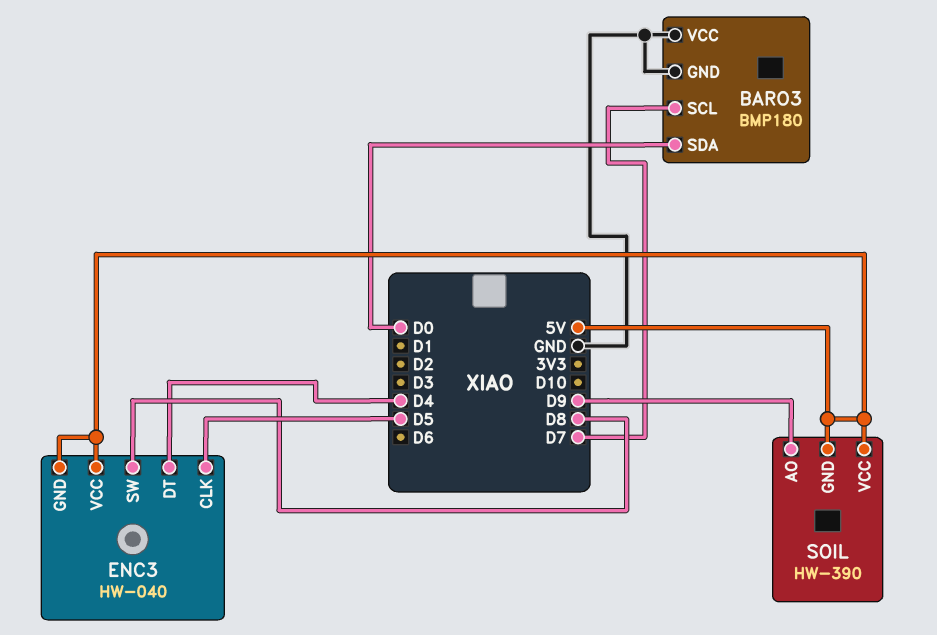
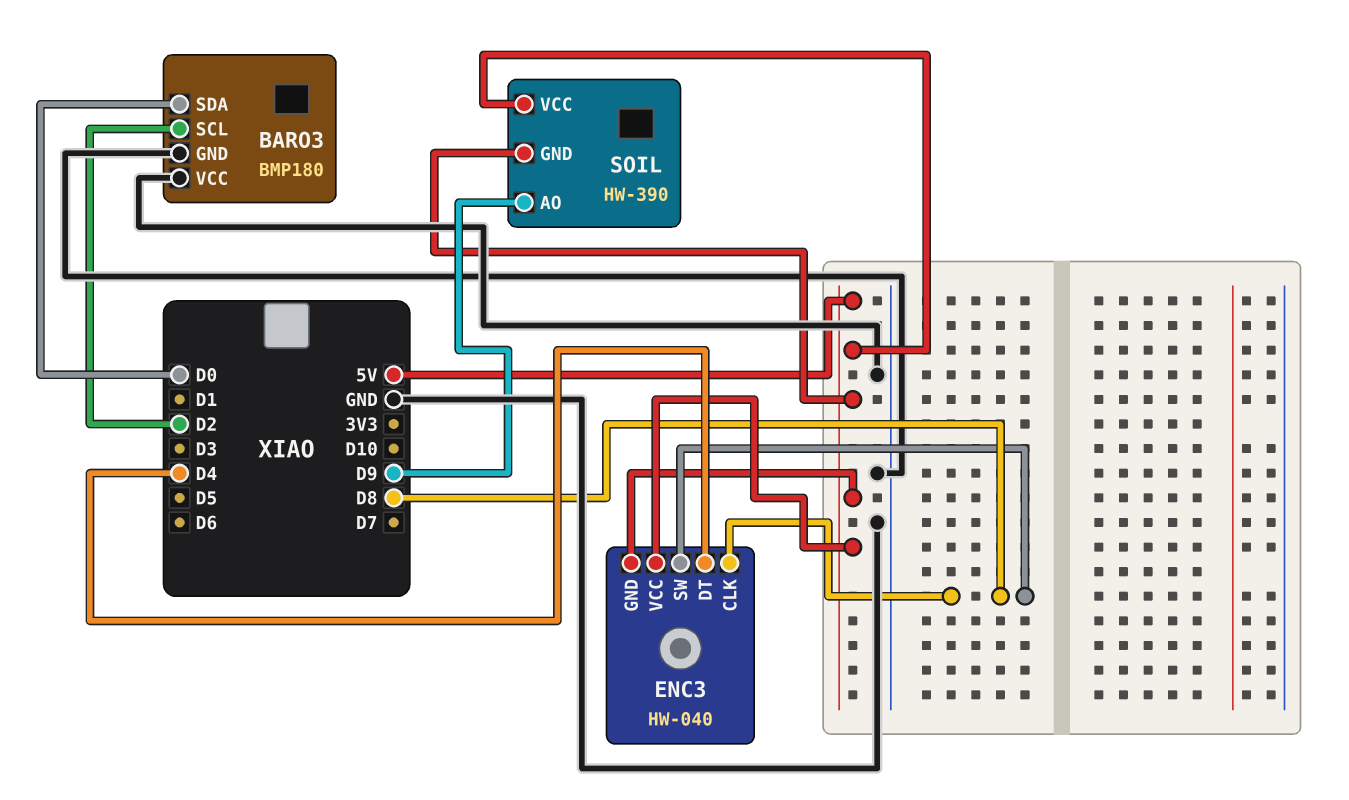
BARO3 pin SCL: D7 -> D2
ENC3 pin CLK: D5 -> D8

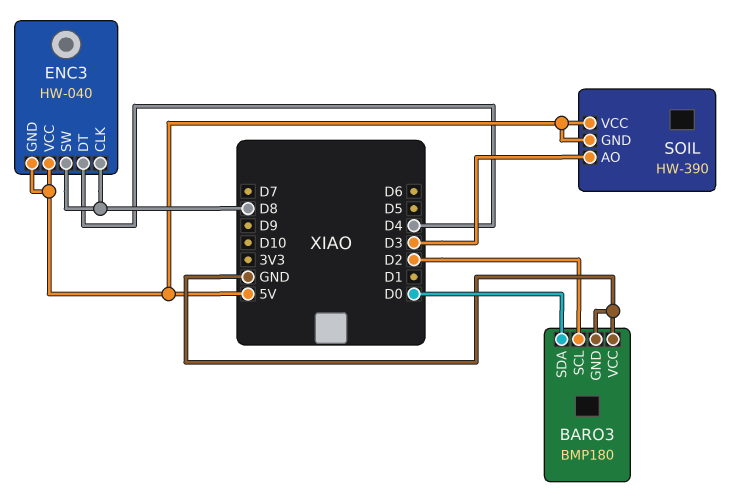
SOIL pin AO: D9 -> D3

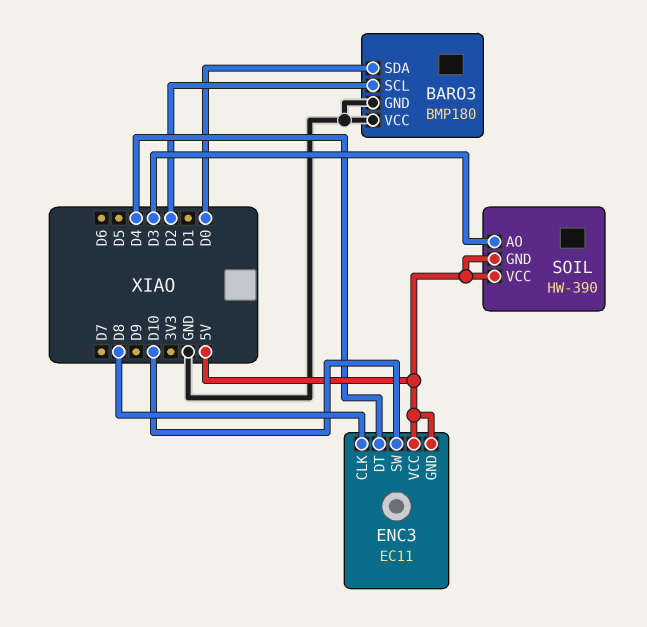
ENC3: HW-040 -> EC11
ENC3 pin SW: D8 -> D10

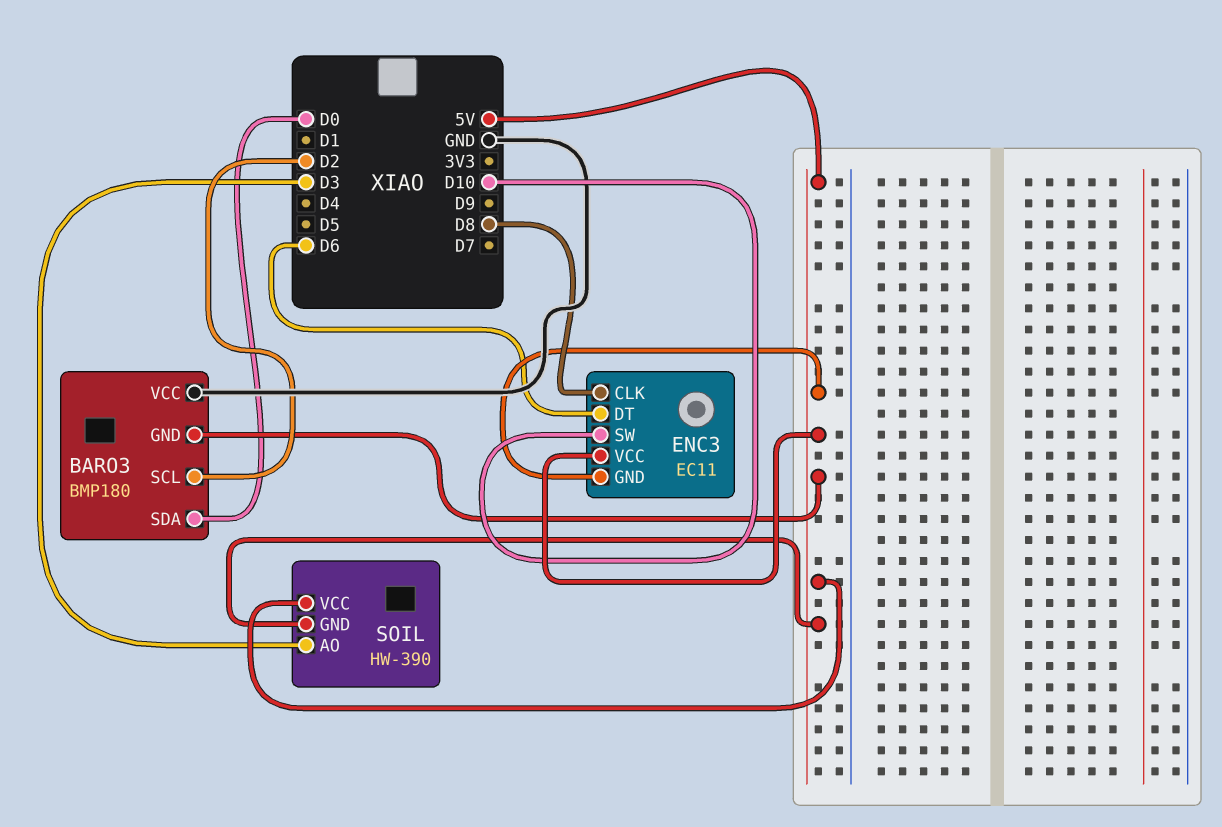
BARO3 pin GND: GND -> 5V
ENC3 pin DT: D4 -> D6

